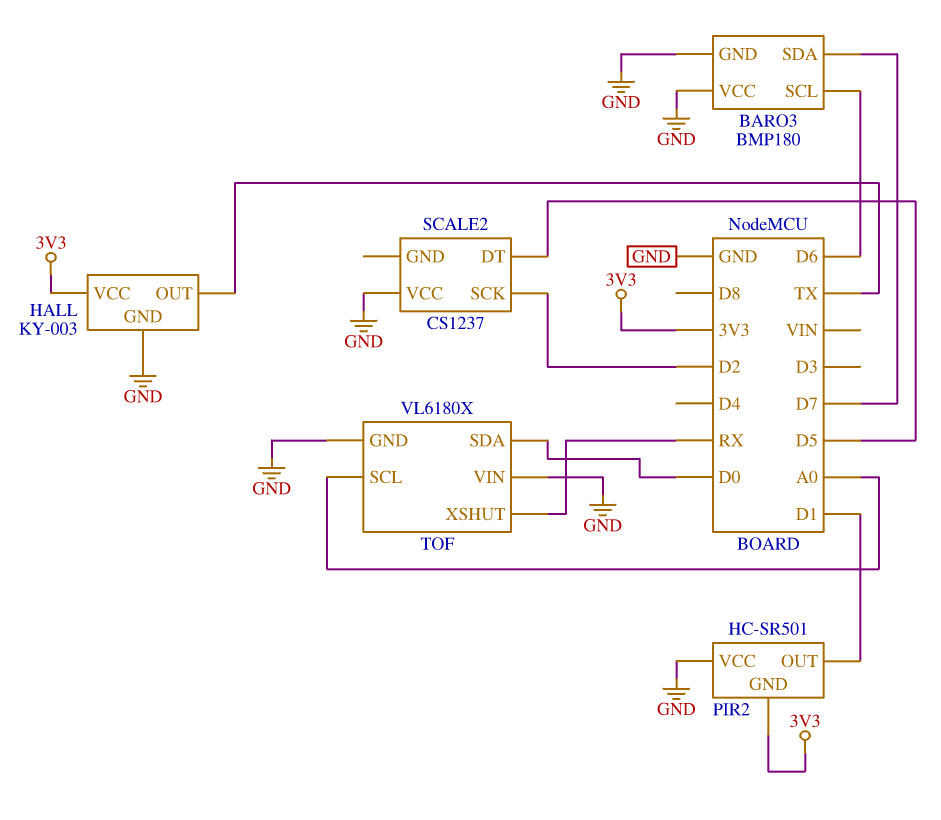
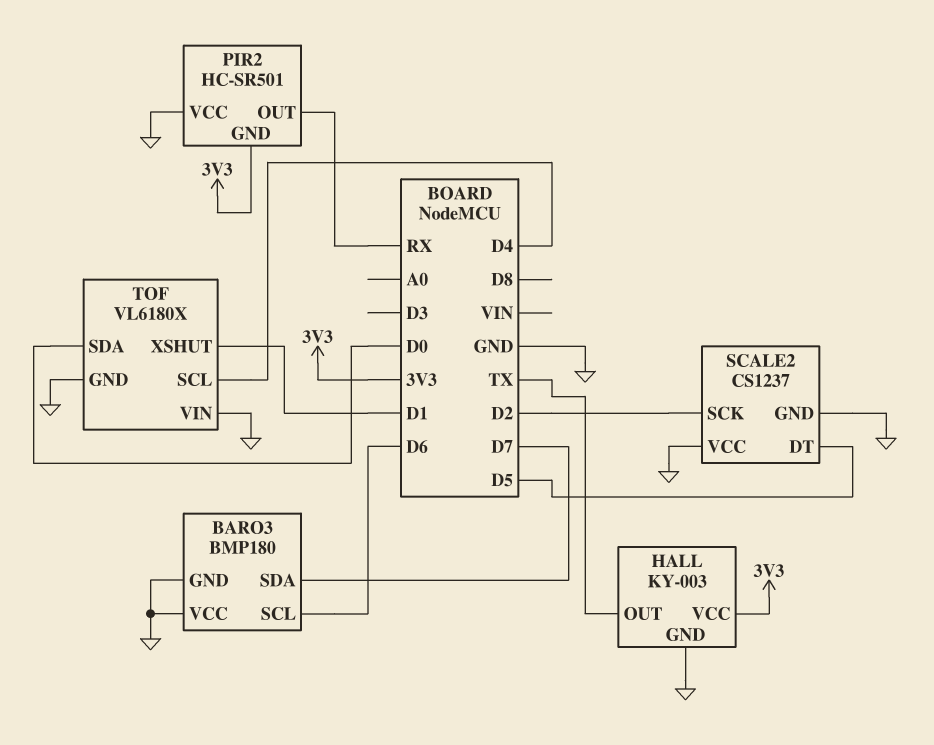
PIR2 pin OUT: D1 -> RX
SCALE2 pin GND: none -> GND
TOF pin SCL: A0 -> D4
TOF pin XSHUT: RX -> D1

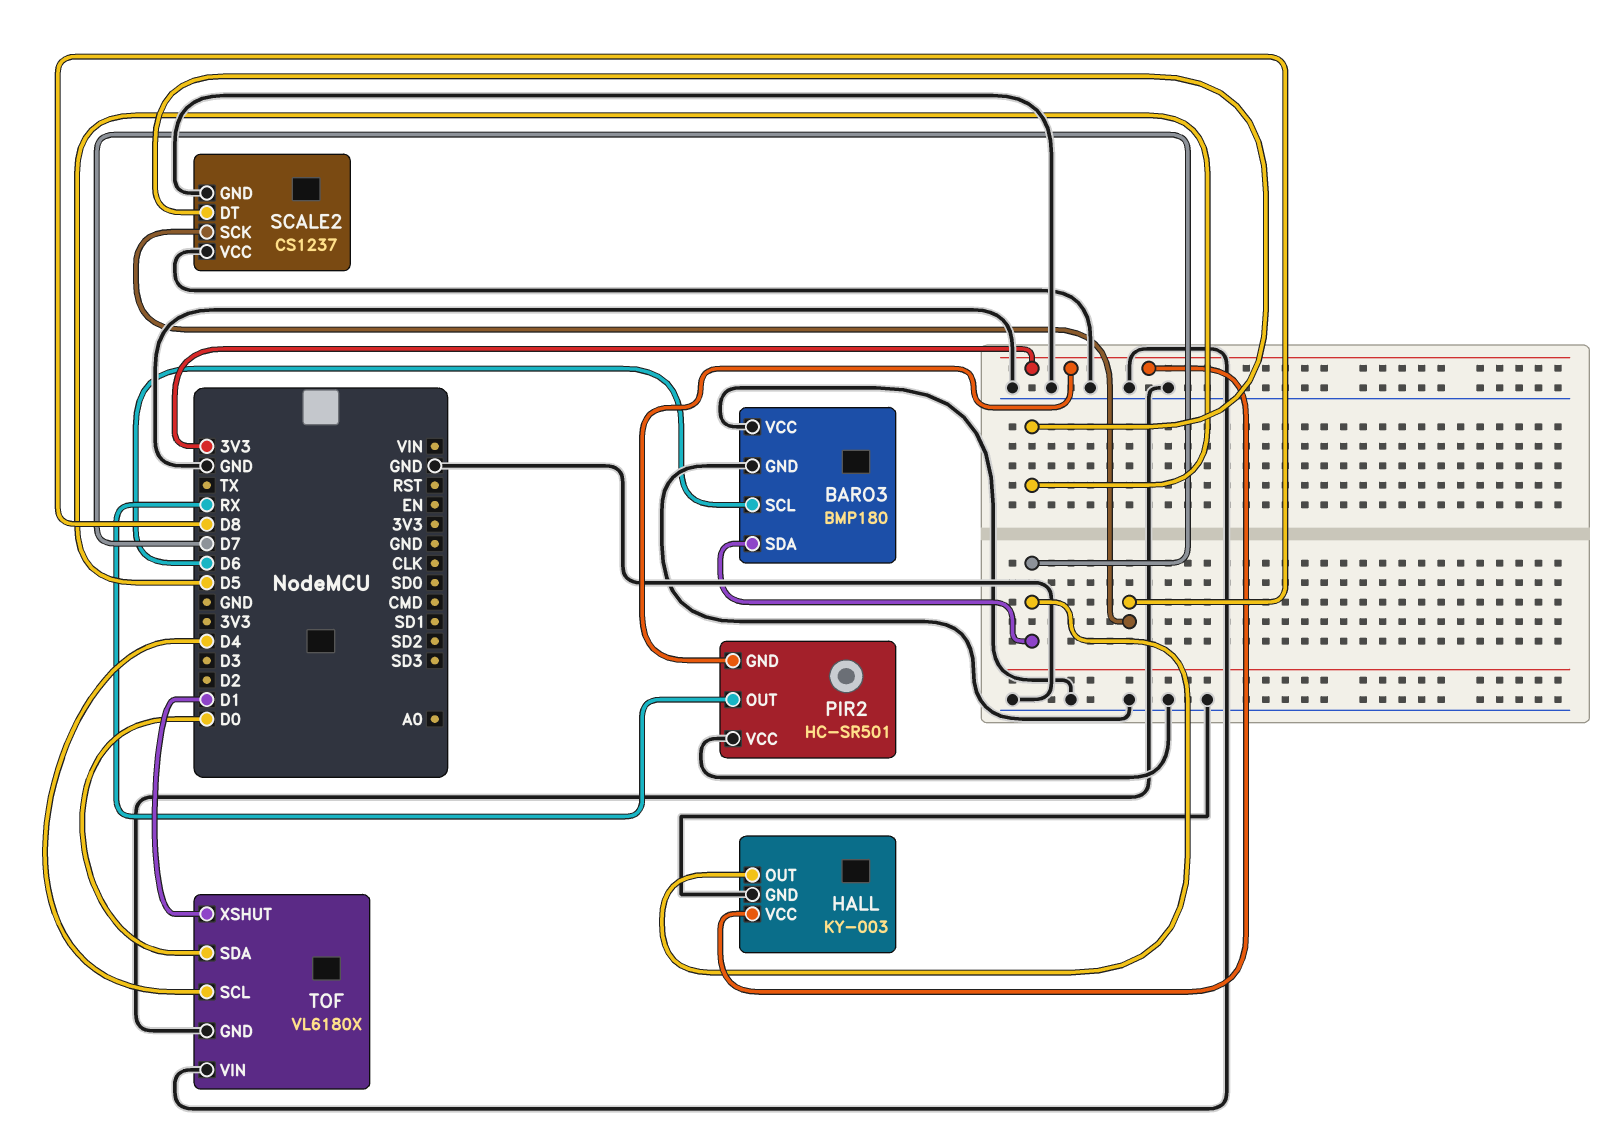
HALL pin OUT: TX -> D7
SCALE2 pin SCK: D2 -> D8

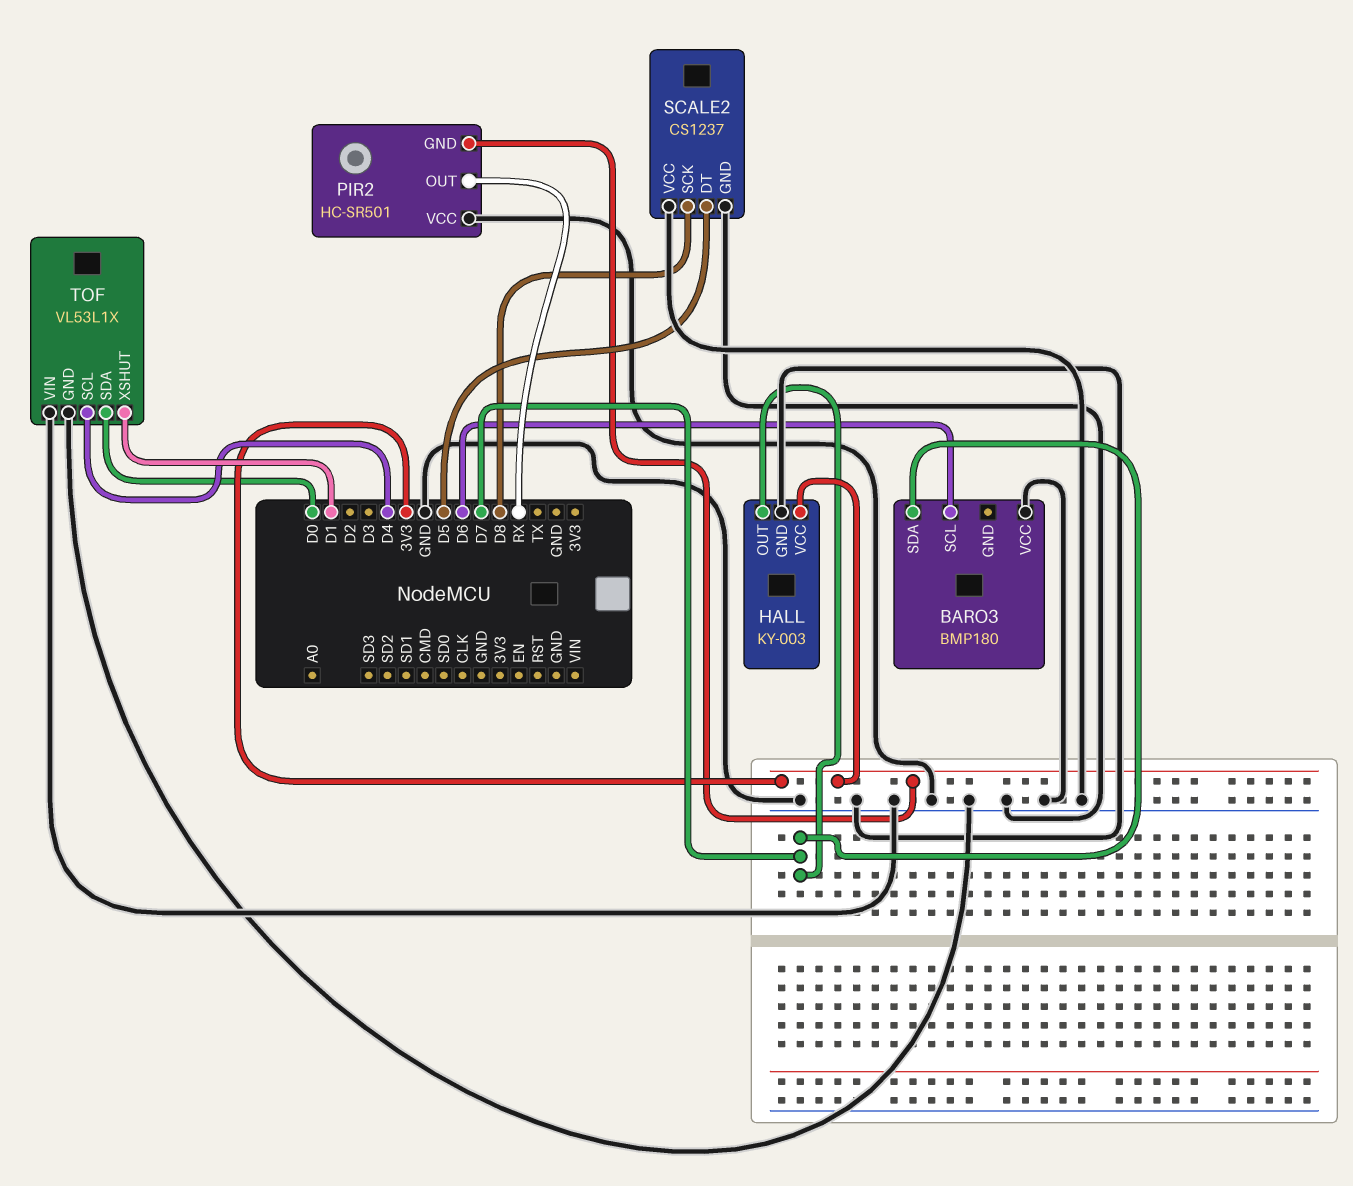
BARO3 pin GND: GND -> none
TOF: VL6180X -> VL53L1X

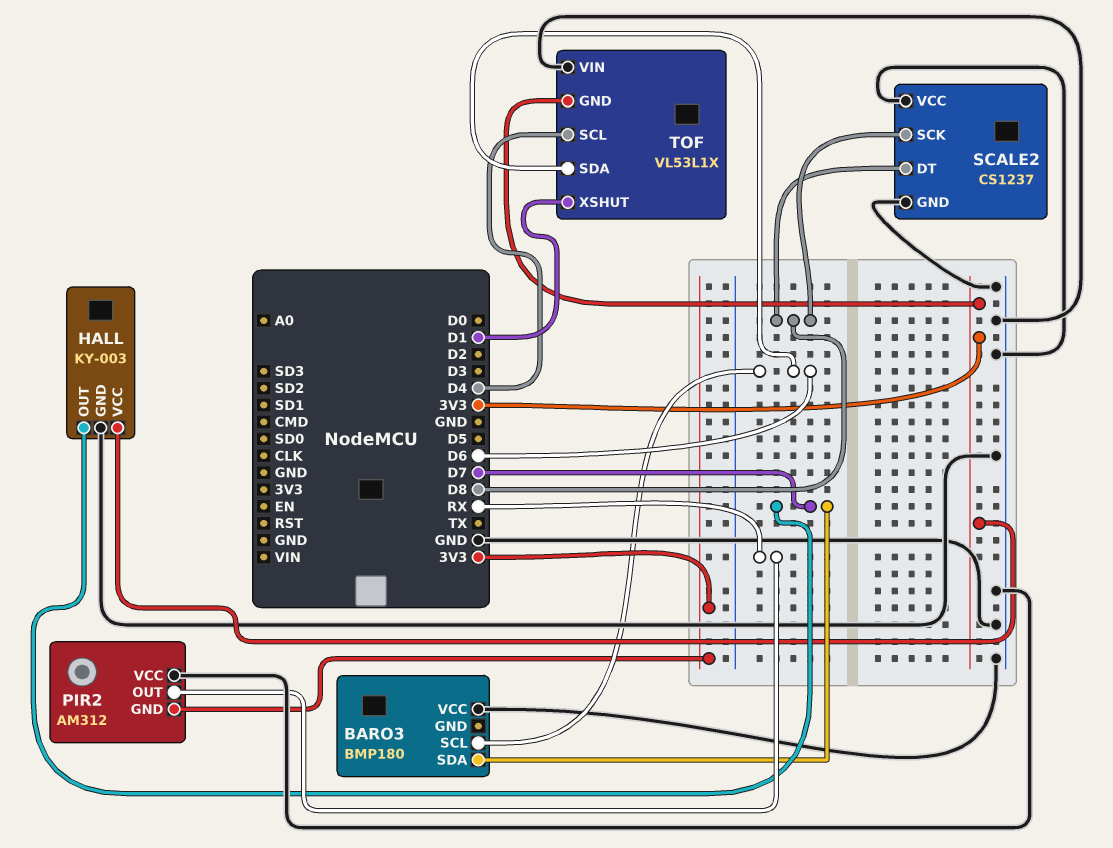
PIR2: HC-SR501 -> AM312
SCALE2 pin DT: D5 -> D8
TOF pin GND: GND -> 3V3
TOF pin SDA: D0 -> D6

